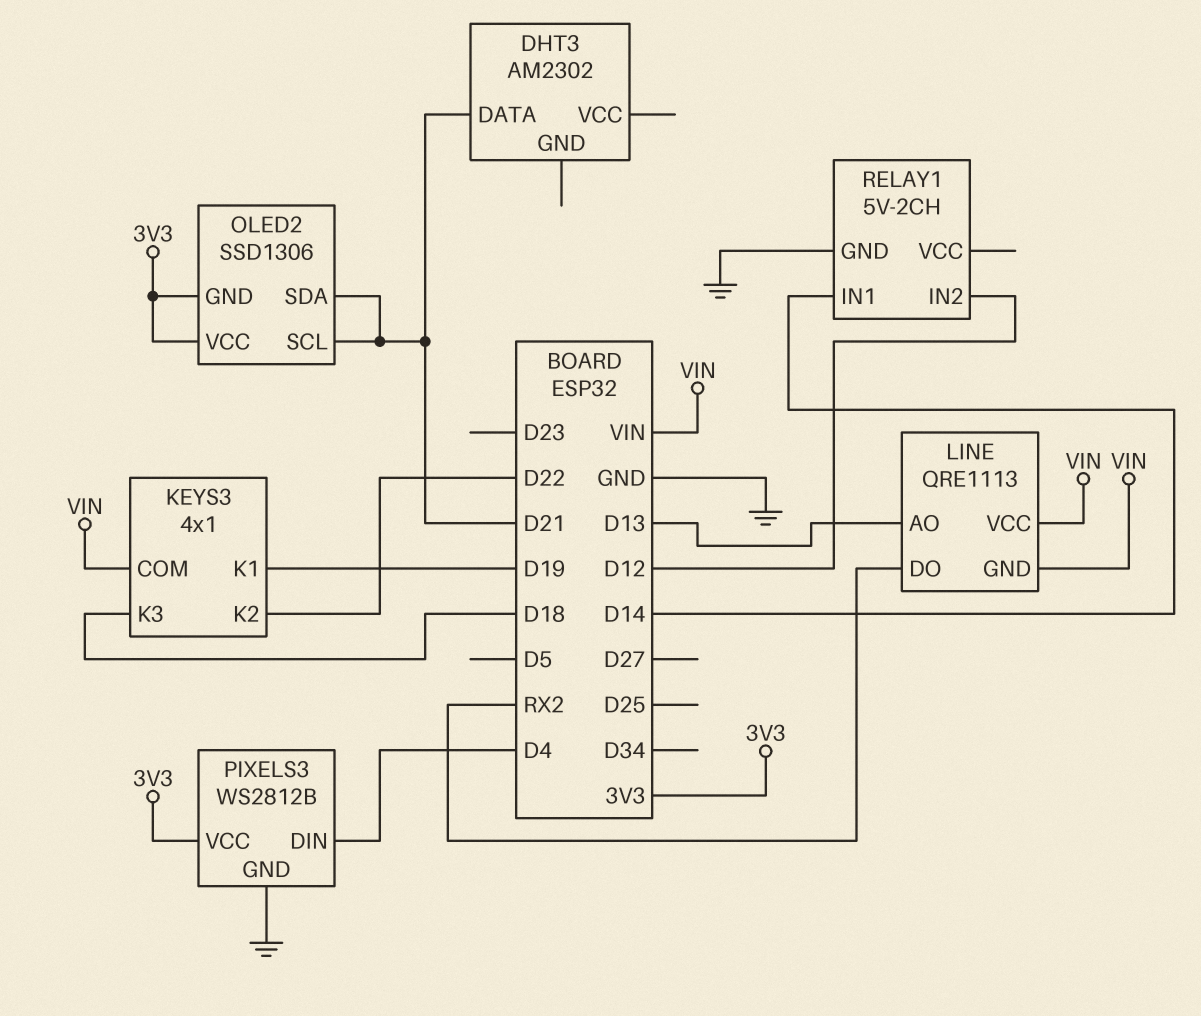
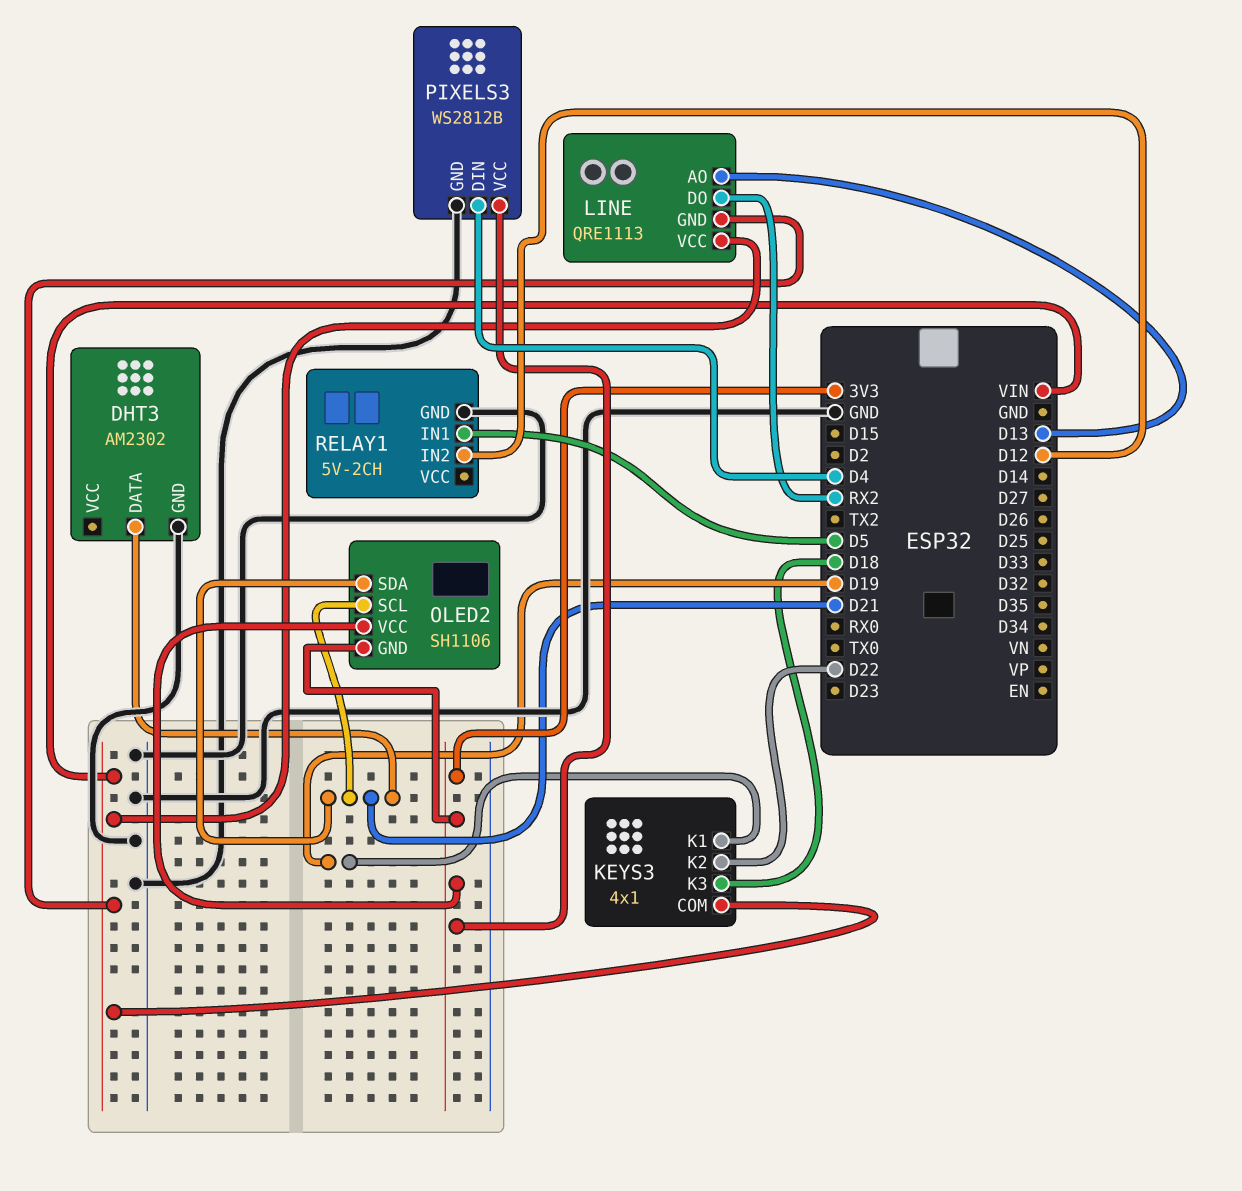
DHT3 pin GND: none -> GND
OLED2: SSD1306 -> SH1106
RELAY1 pin IN1: D14 -> D5

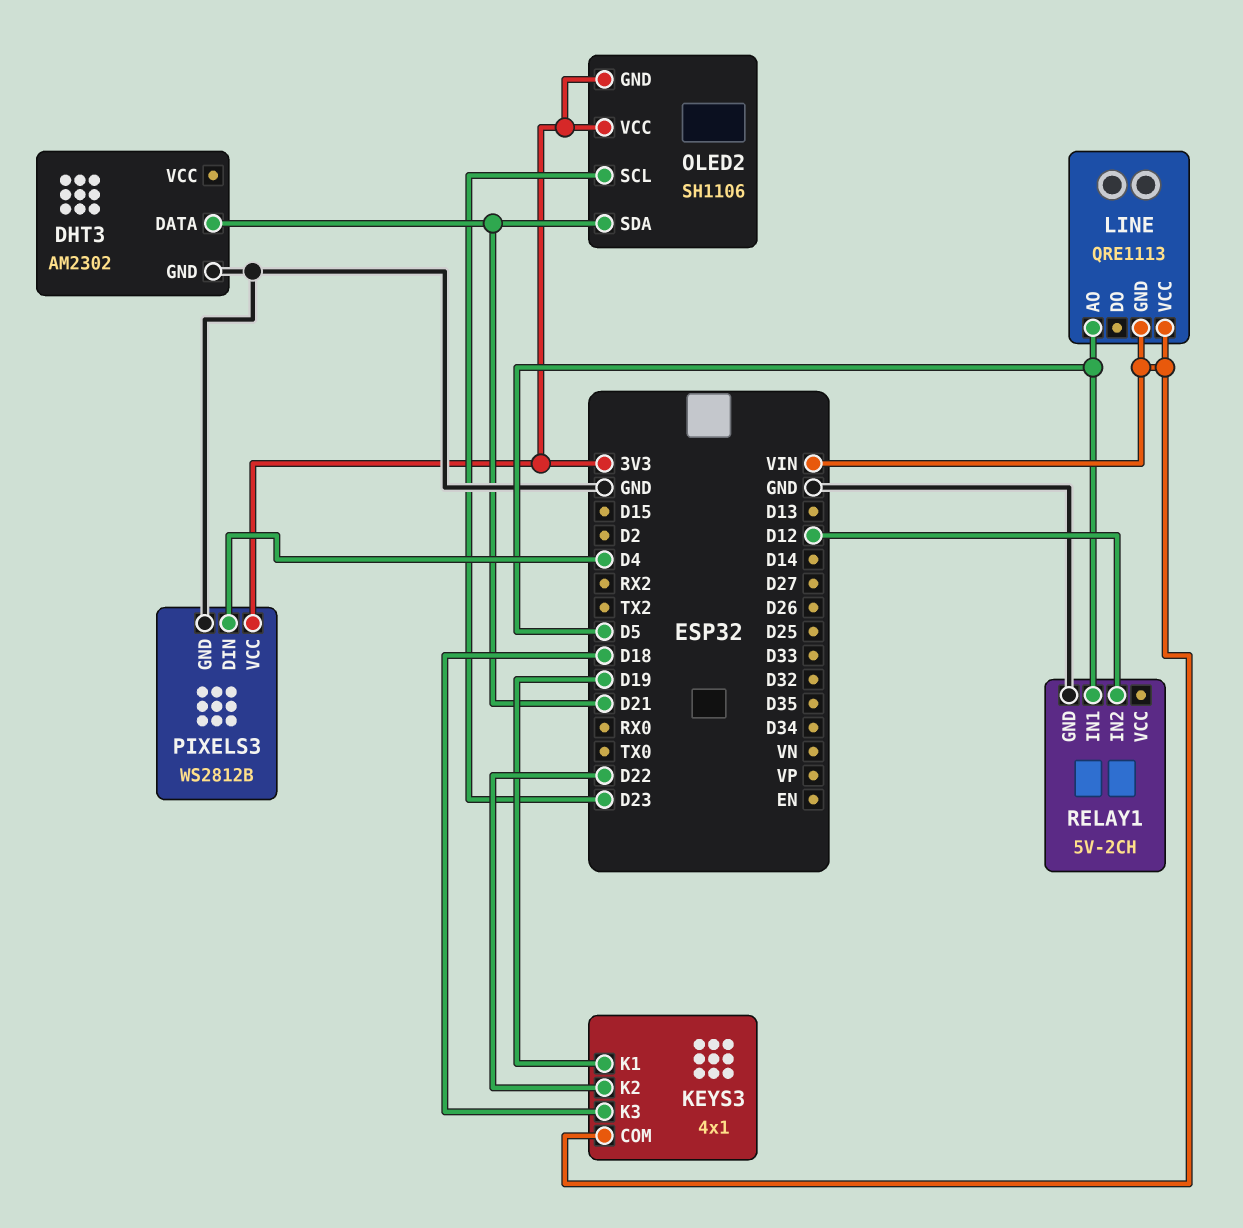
LINE pin AO: D13 -> D5
LINE pin DO: RX2 -> none
OLED2 pin SCL: D21 -> D23

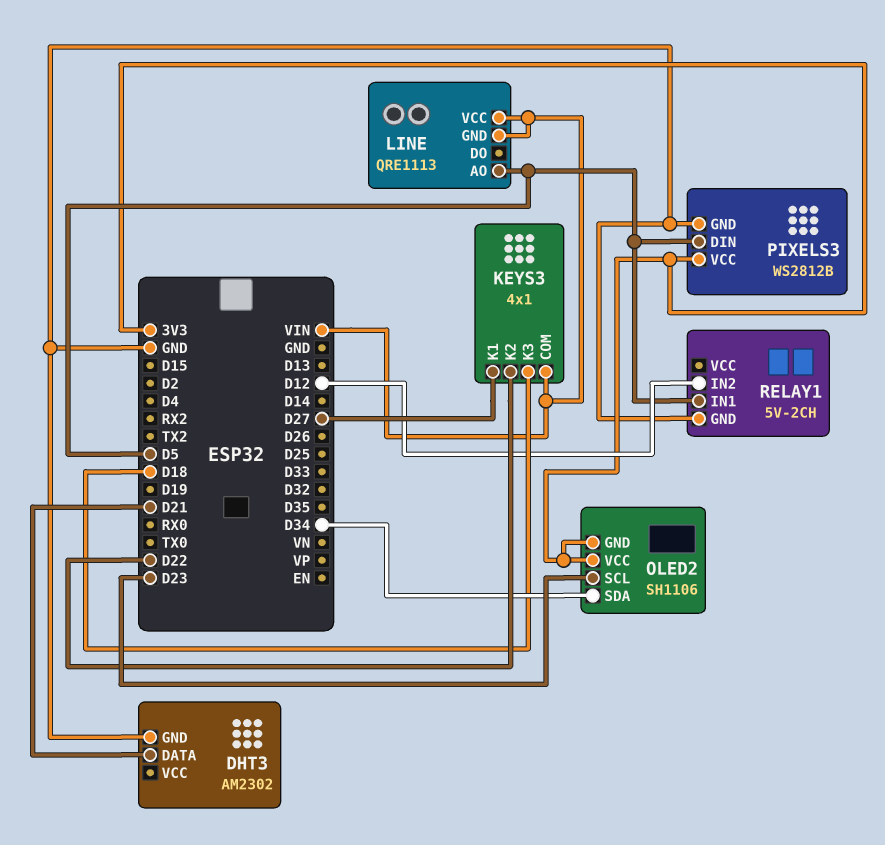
KEYS3 pin K1: D19 -> D27
OLED2 pin SDA: D21 -> D34
PIXELS3 pin DIN: D4 -> D5

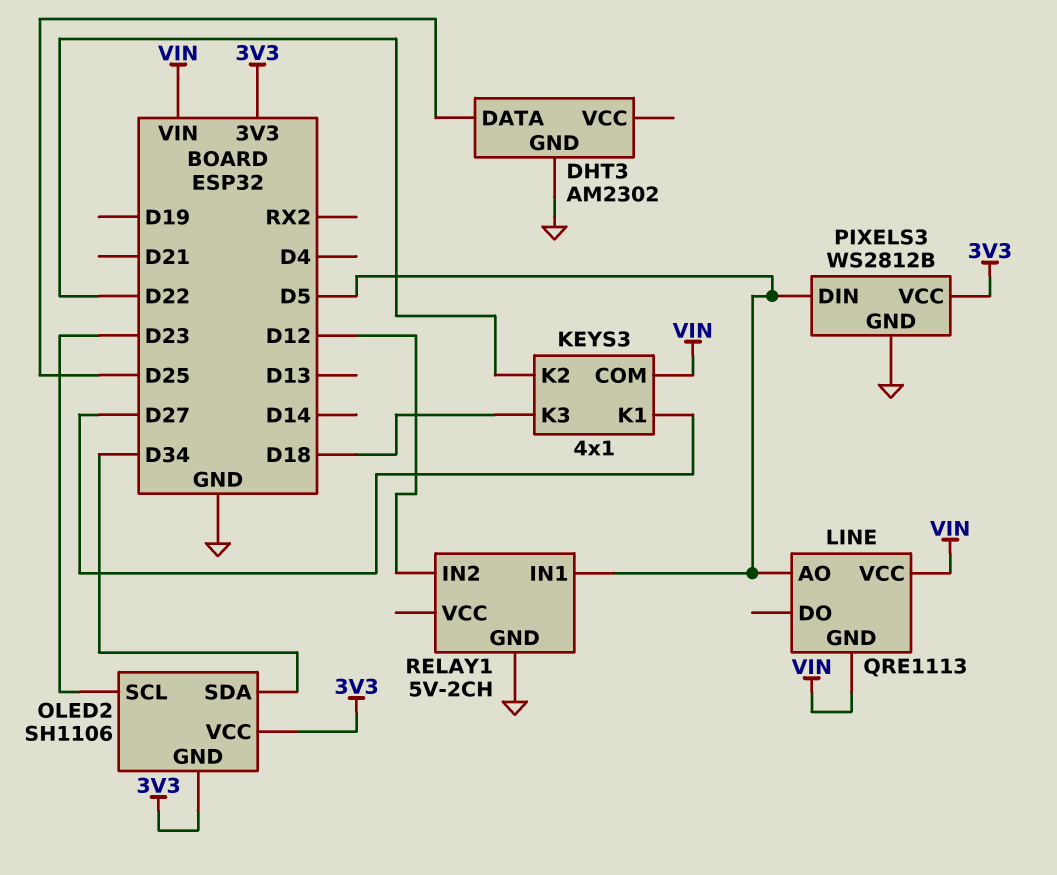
DHT3 pin DATA: D21 -> D25

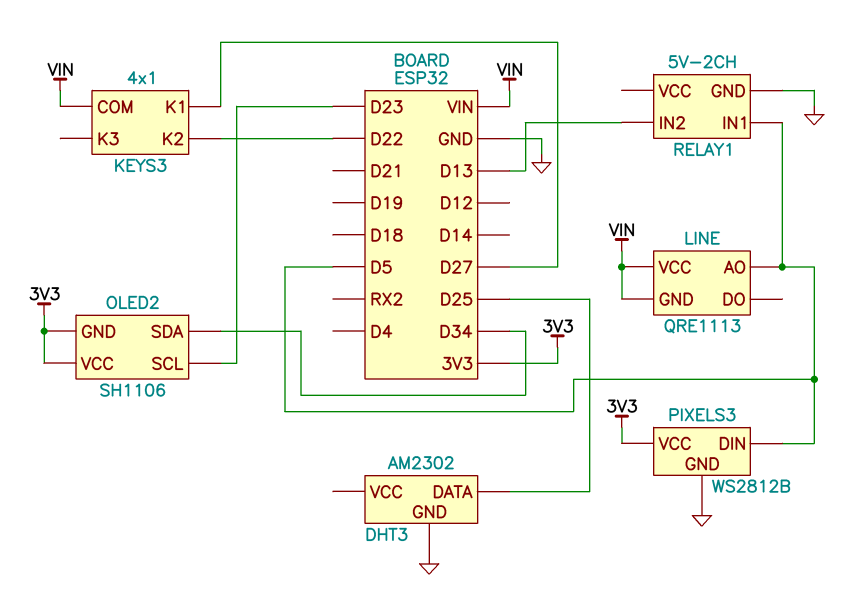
KEYS3 pin K3: D18 -> none
RELAY1 pin IN2: D12 -> D13

